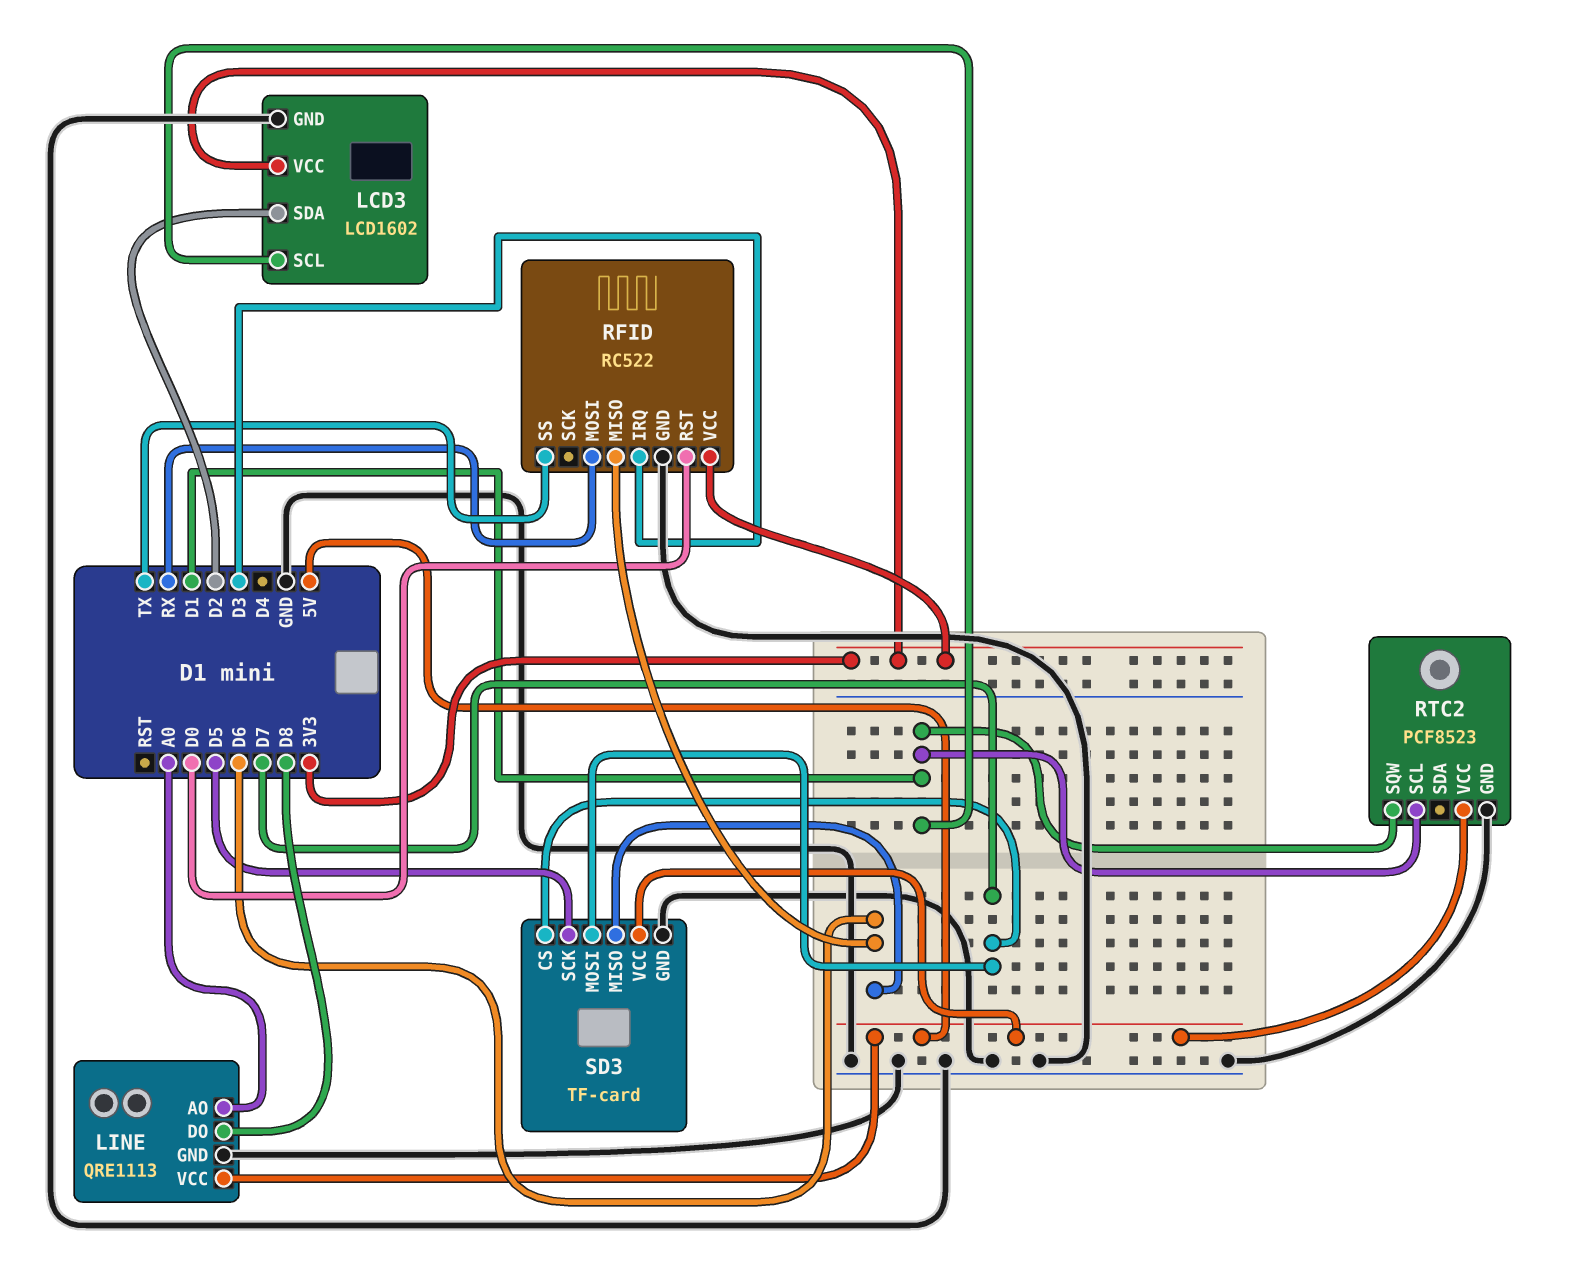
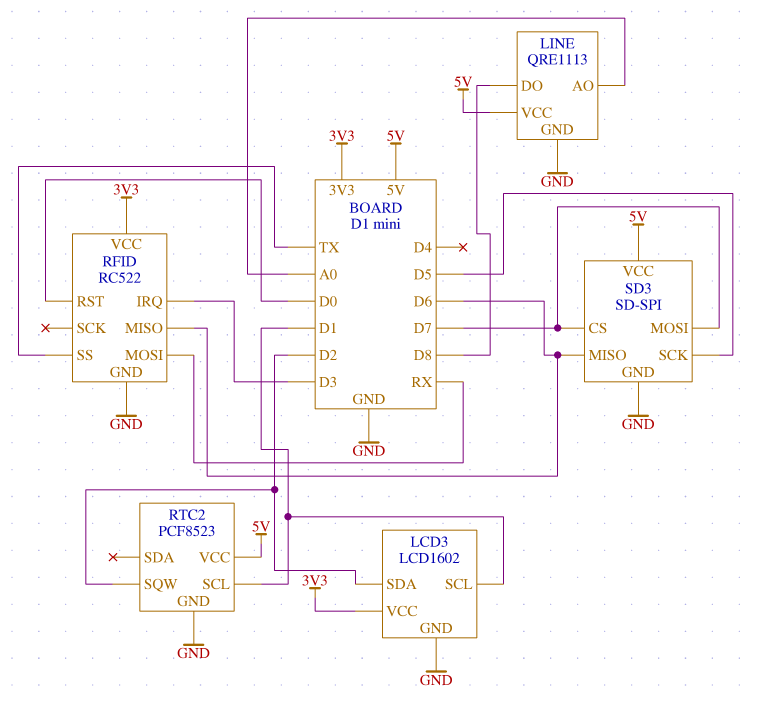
RTC2 pin SQW: D1 -> D2
SD3: TF-card -> SD-SPI

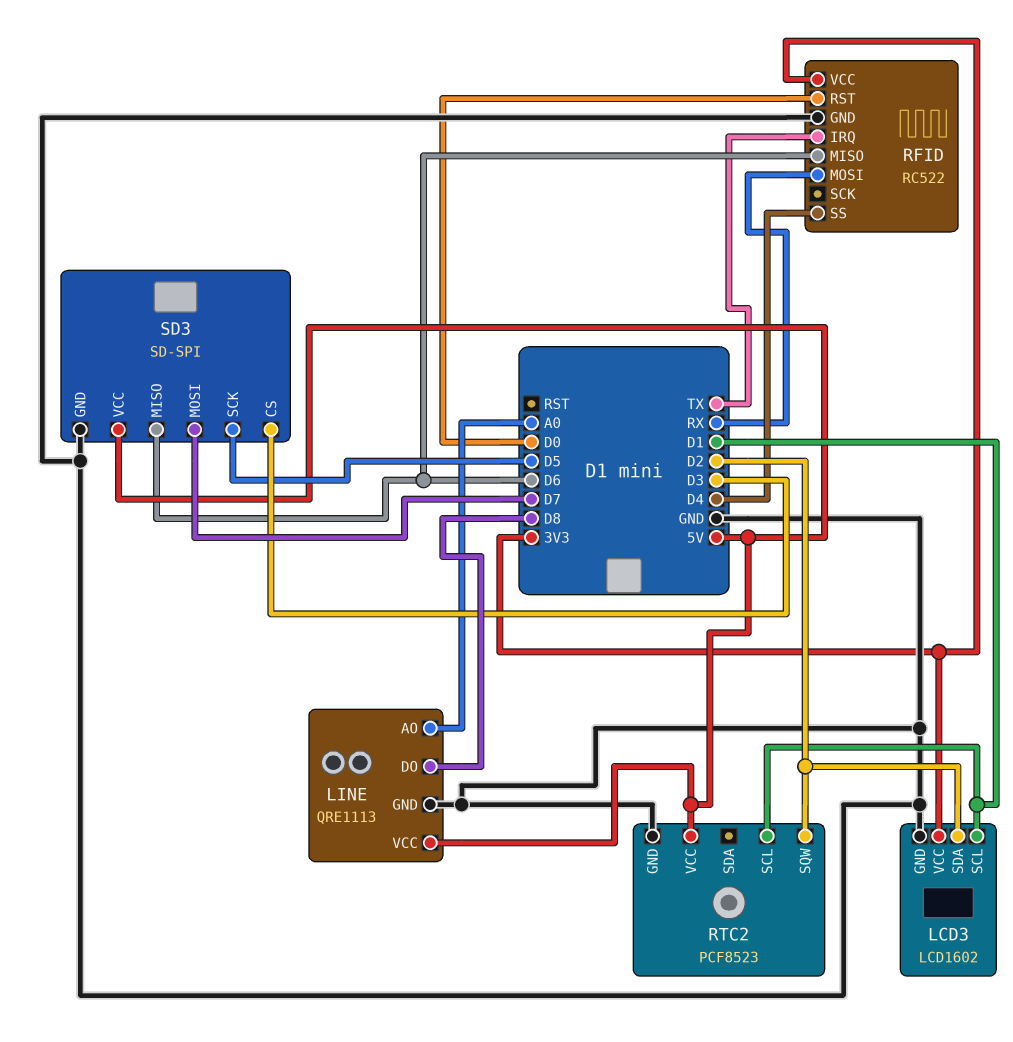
RFID pin IRQ: D3 -> TX
RFID pin SS: TX -> D4
SD3 pin CS: D7 -> D3

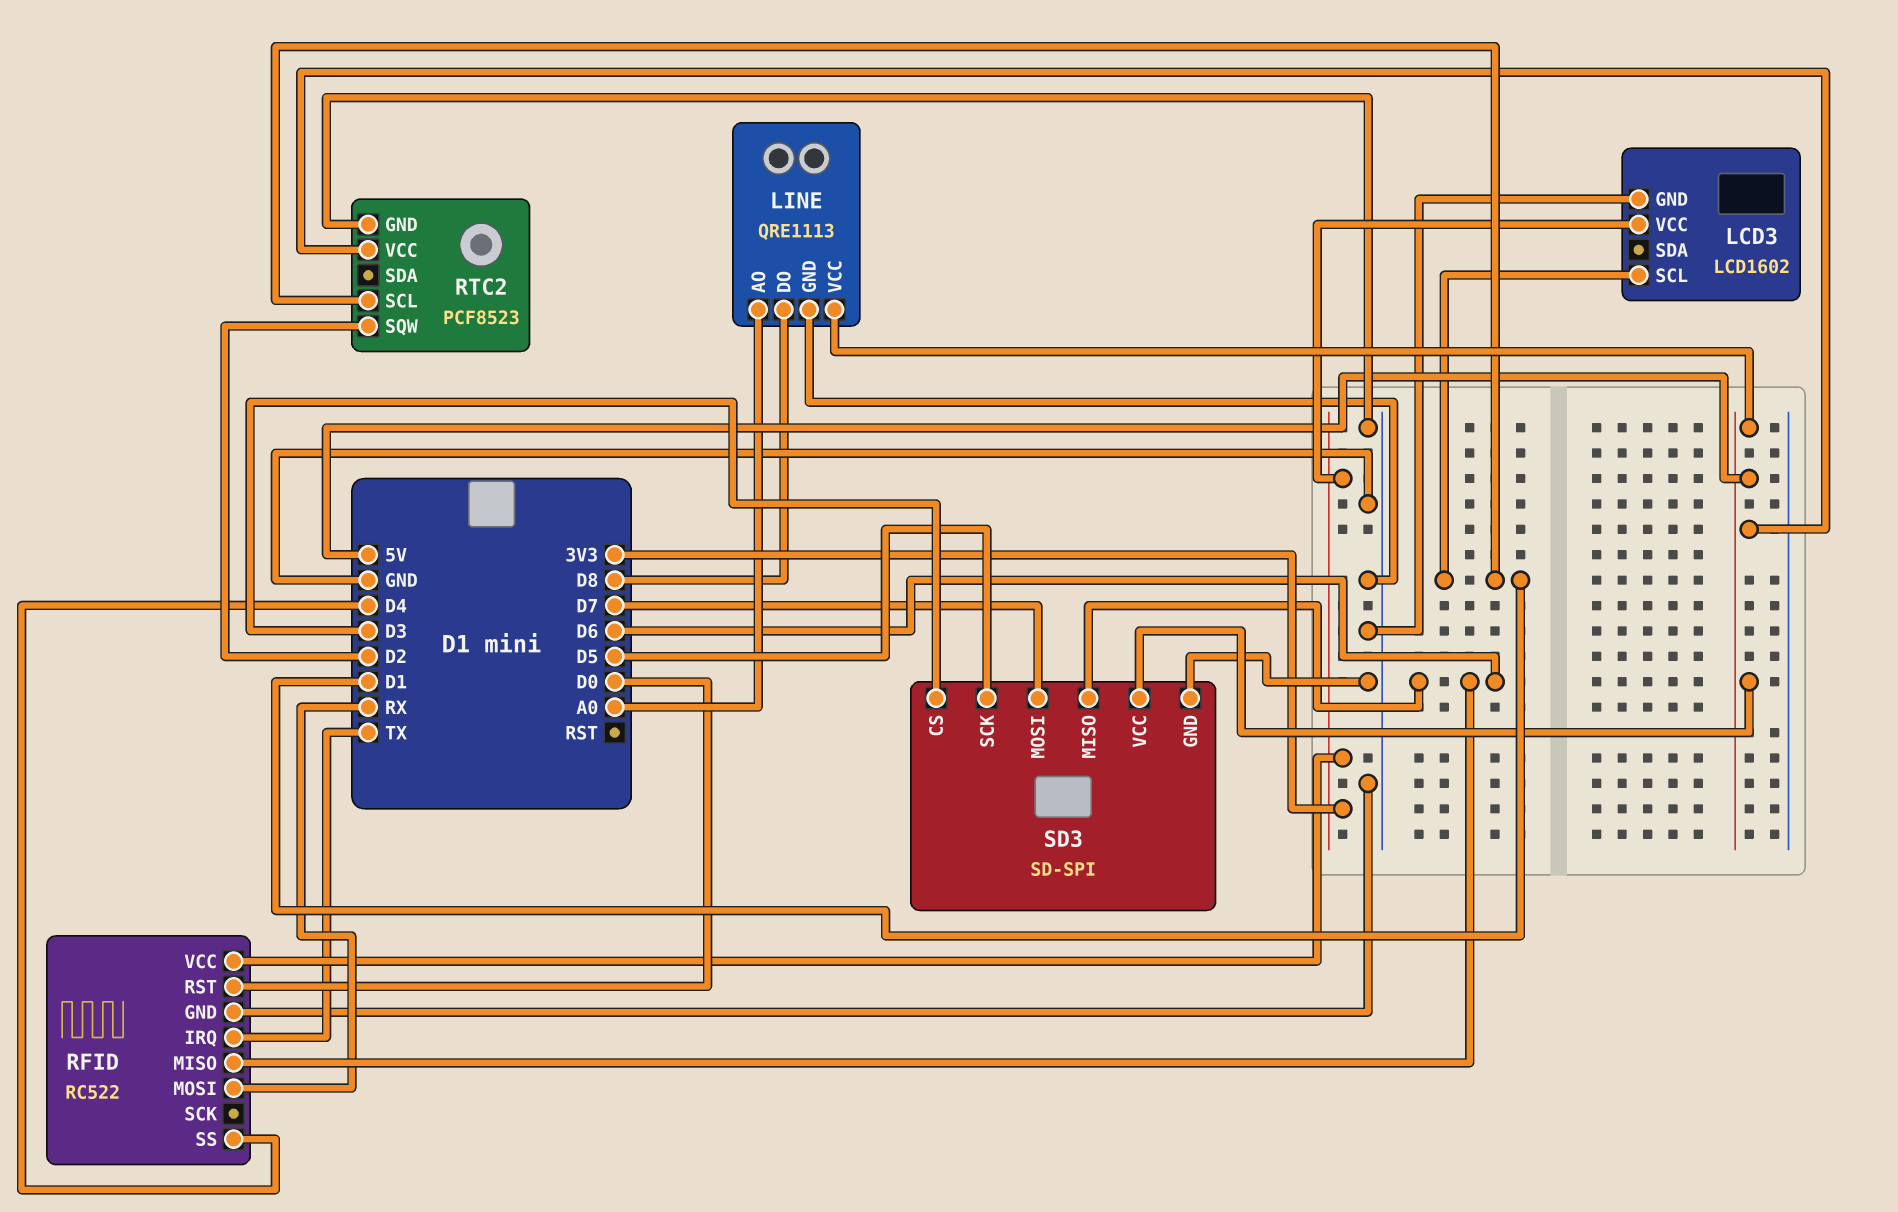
LCD3 pin SDA: D2 -> none

